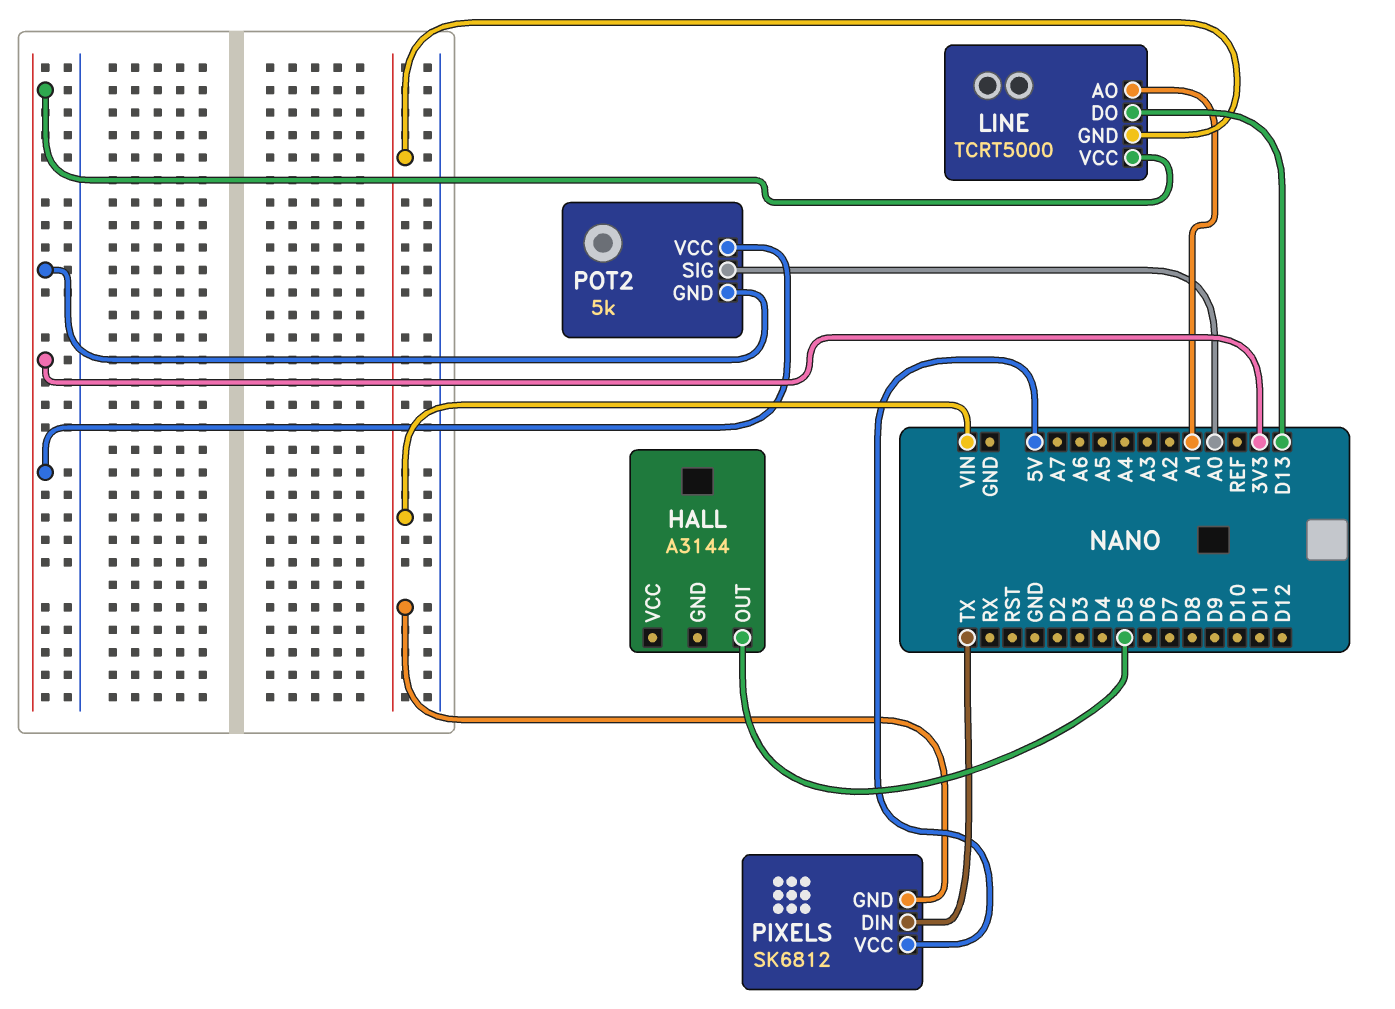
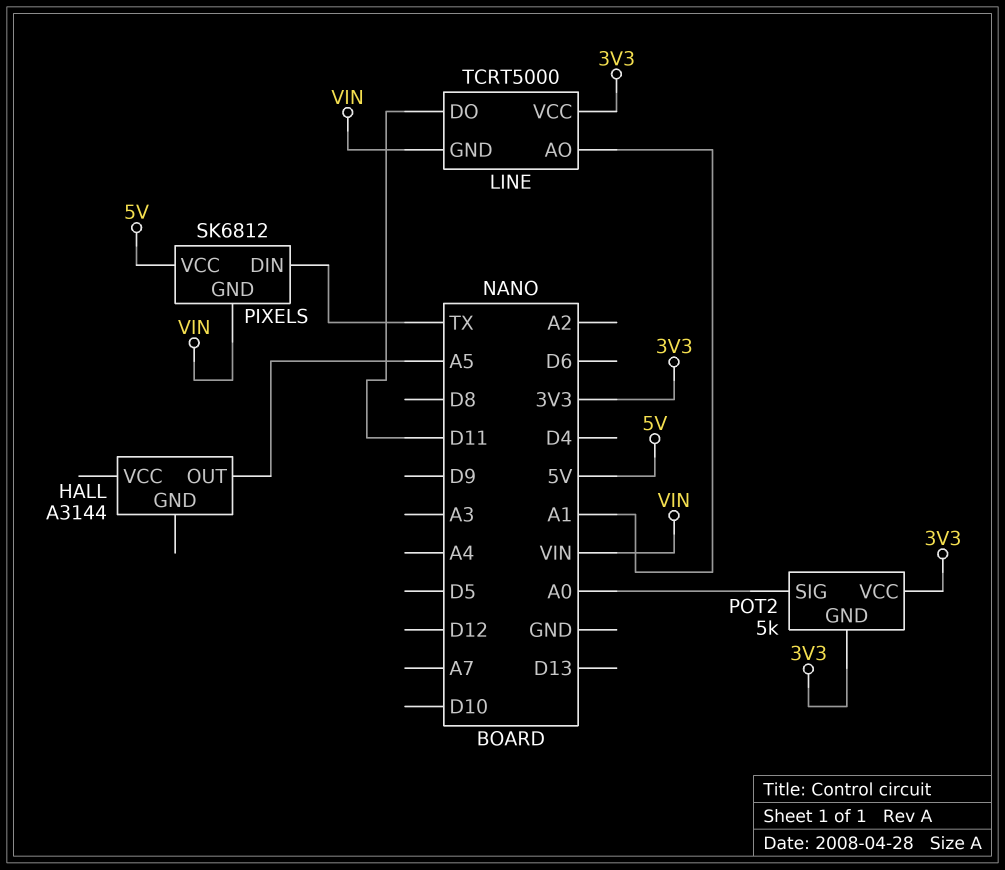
HALL pin OUT: D5 -> A5
LINE pin DO: D13 -> D11

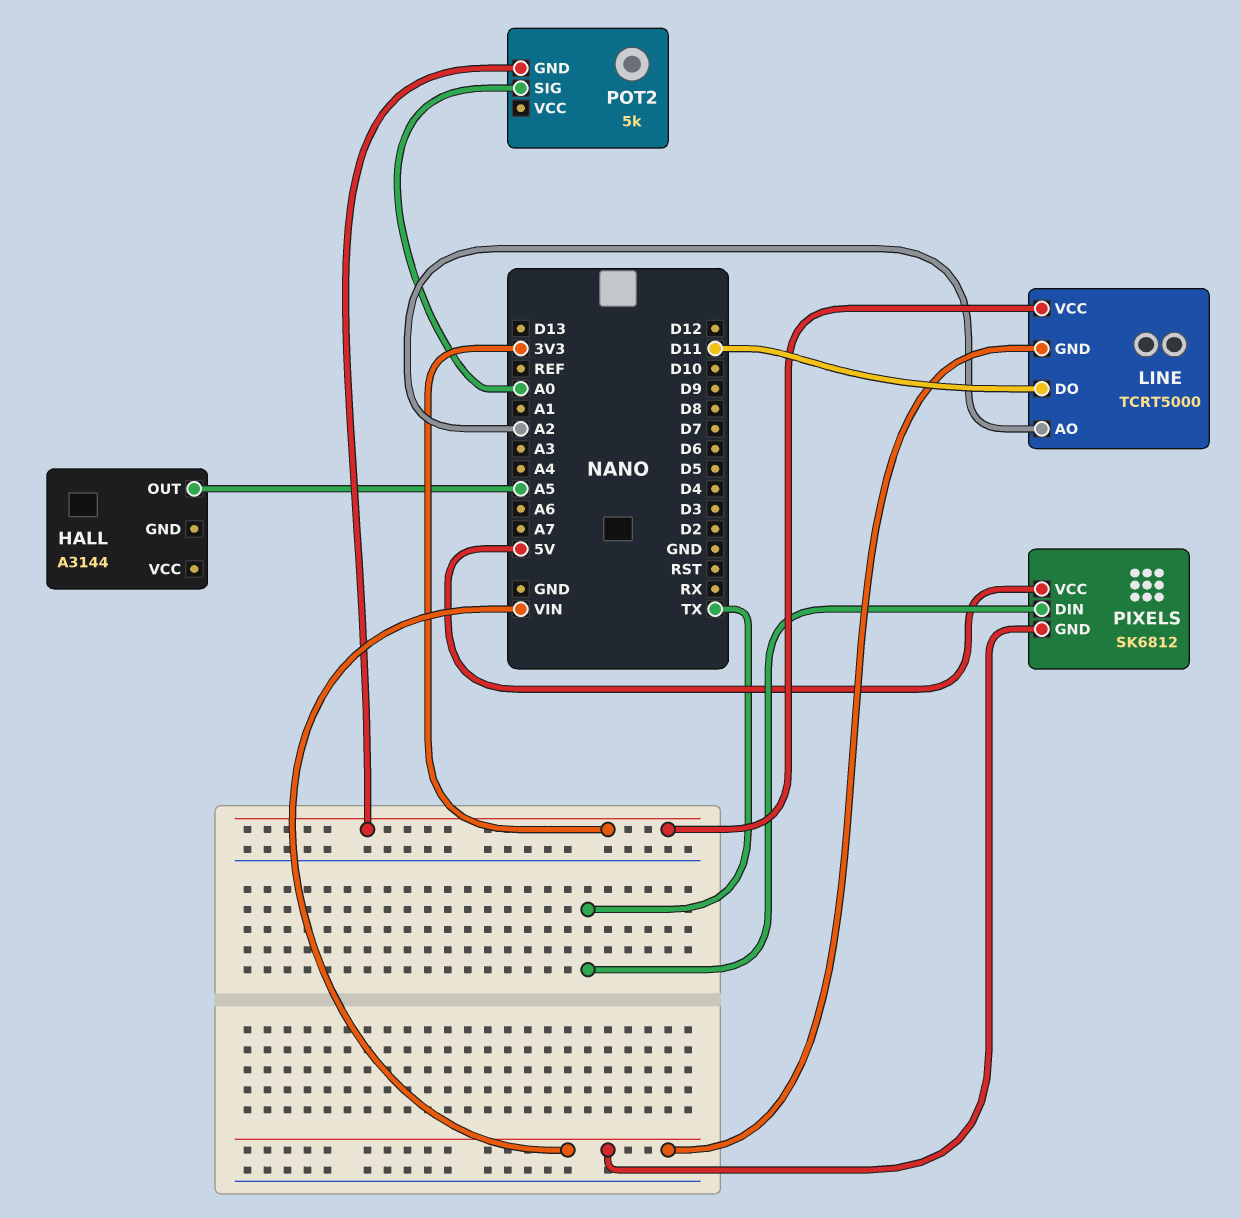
LINE pin AO: A1 -> A2
POT2 pin VCC: 3V3 -> none

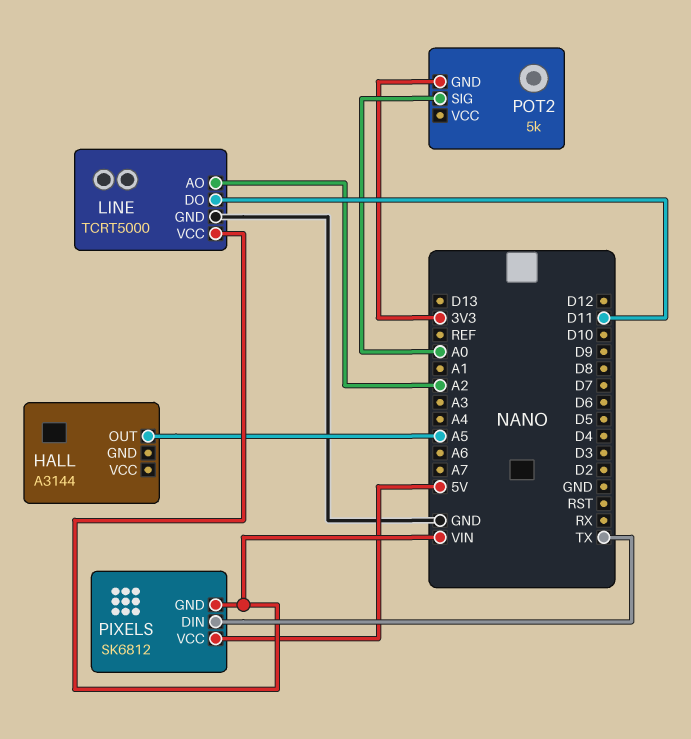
LINE pin GND: VIN -> GND
LINE pin VCC: 3V3 -> VIN

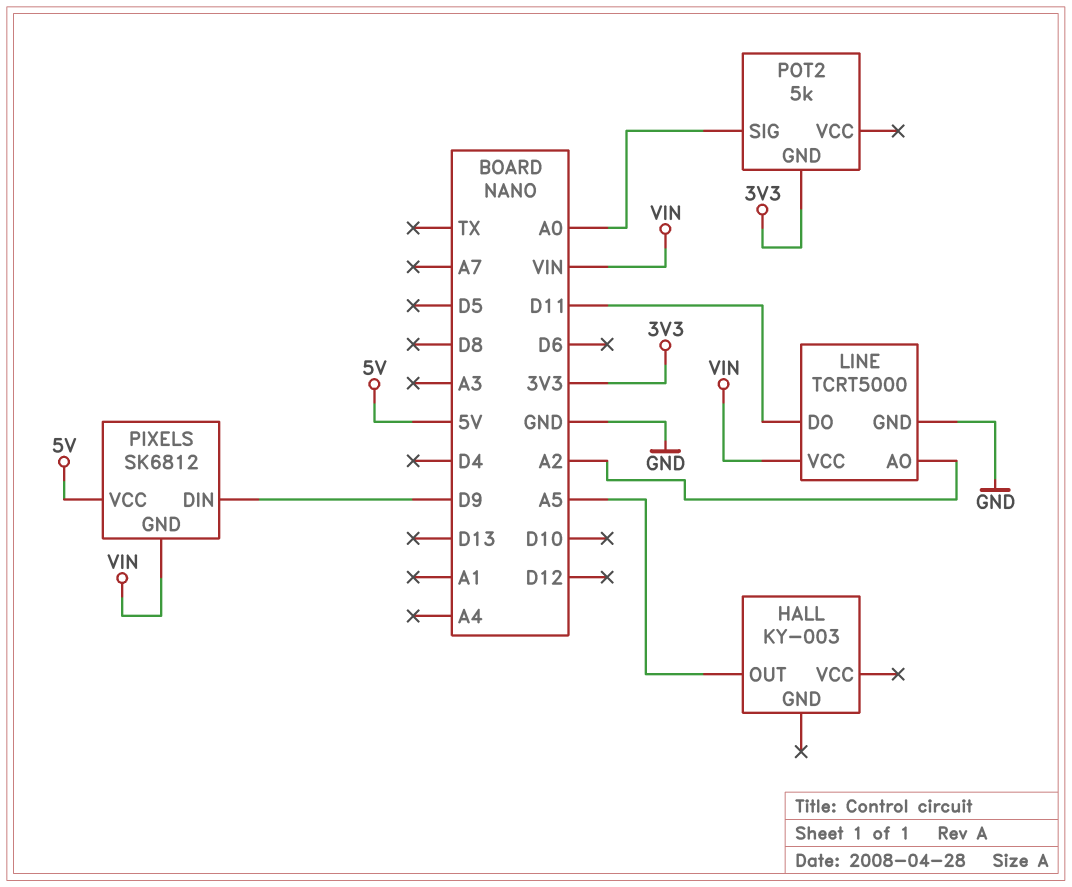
HALL: A3144 -> KY-003
PIXELS pin DIN: TX -> D9

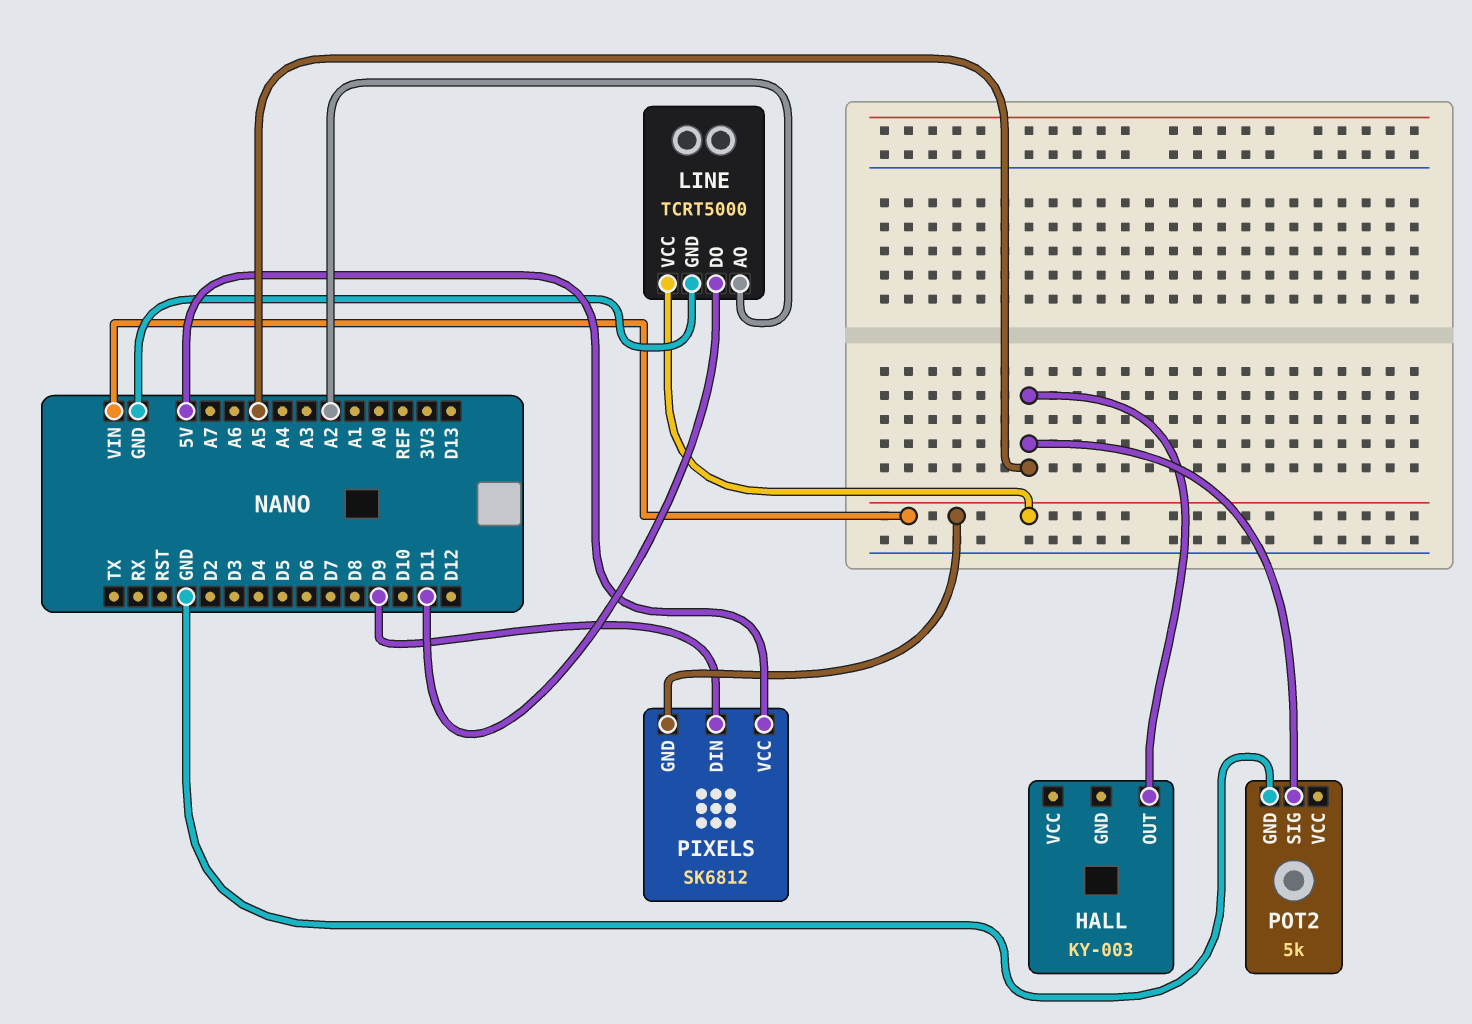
POT2 pin GND: 3V3 -> GND
POT2 pin SIG: A0 -> A5

